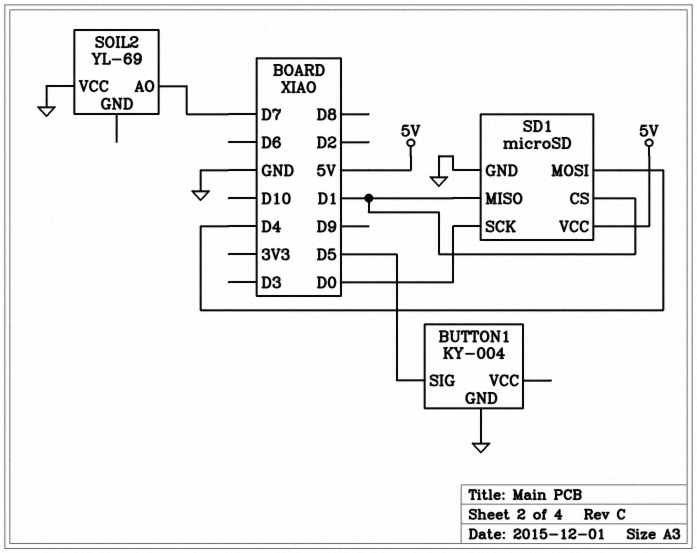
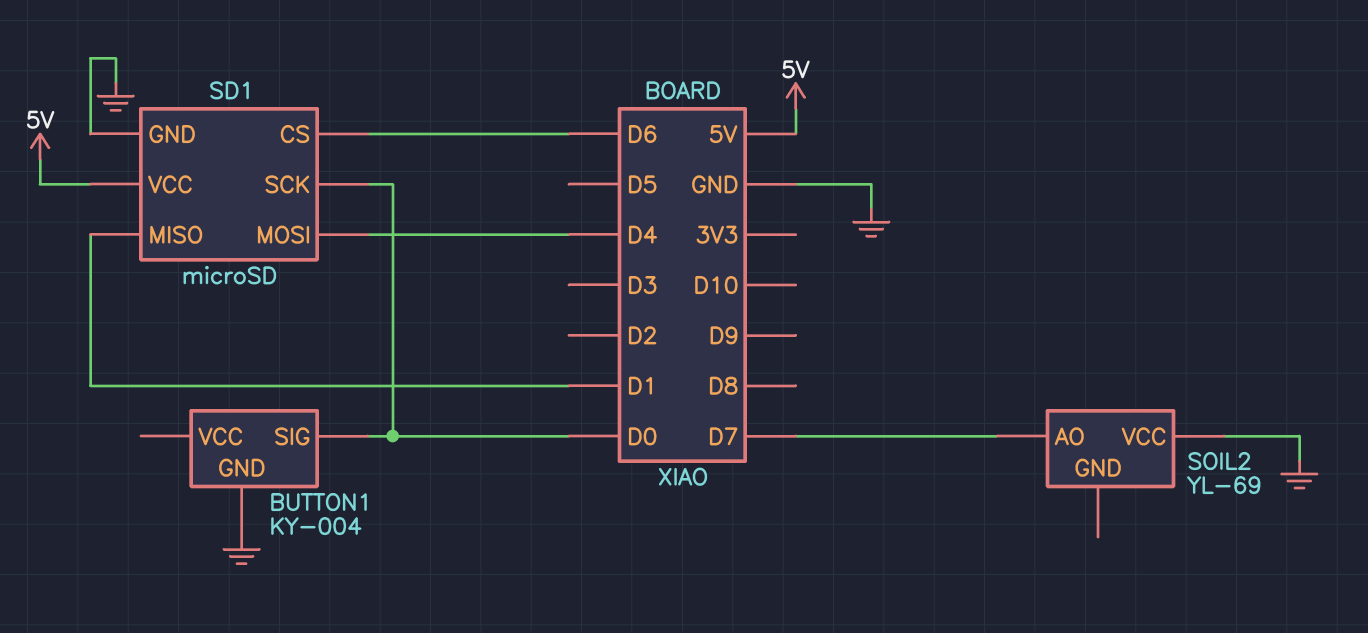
BUTTON1 pin SIG: D5 -> D0
SD1 pin CS: D1 -> D6

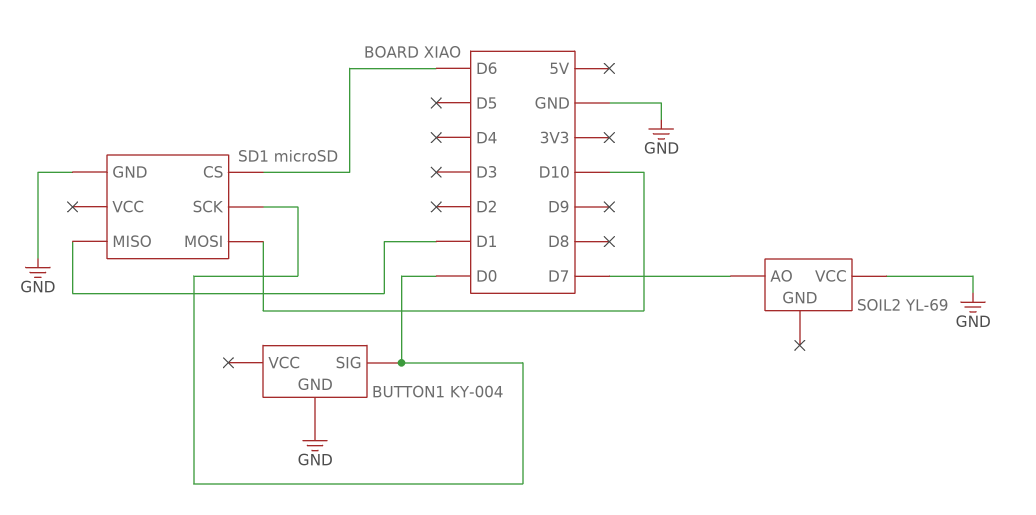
SD1 pin MOSI: D4 -> D10
SD1 pin VCC: 5V -> none

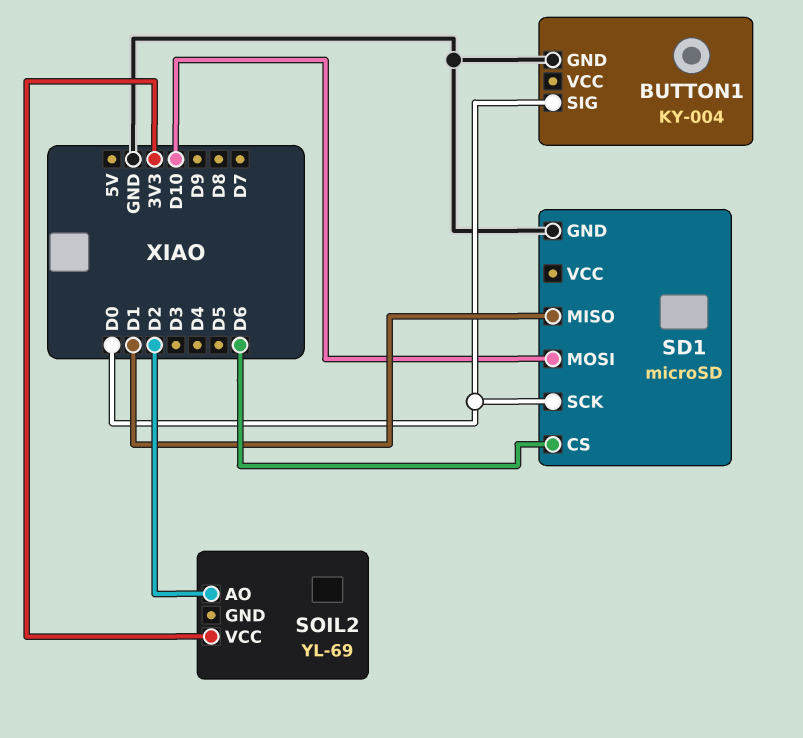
SOIL2 pin AO: D7 -> D2
SOIL2 pin VCC: GND -> 3V3

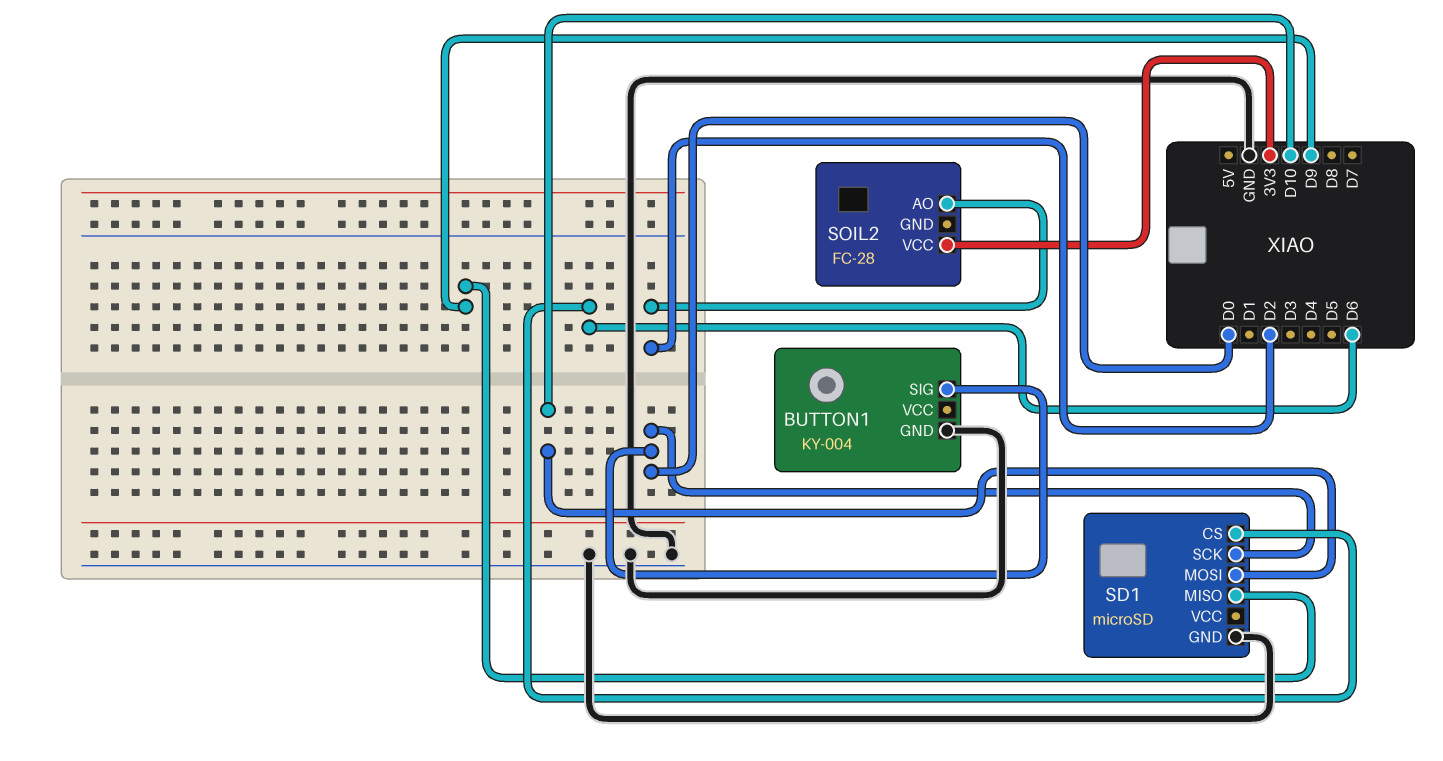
SD1 pin MISO: D1 -> D9
SOIL2: YL-69 -> FC-28

